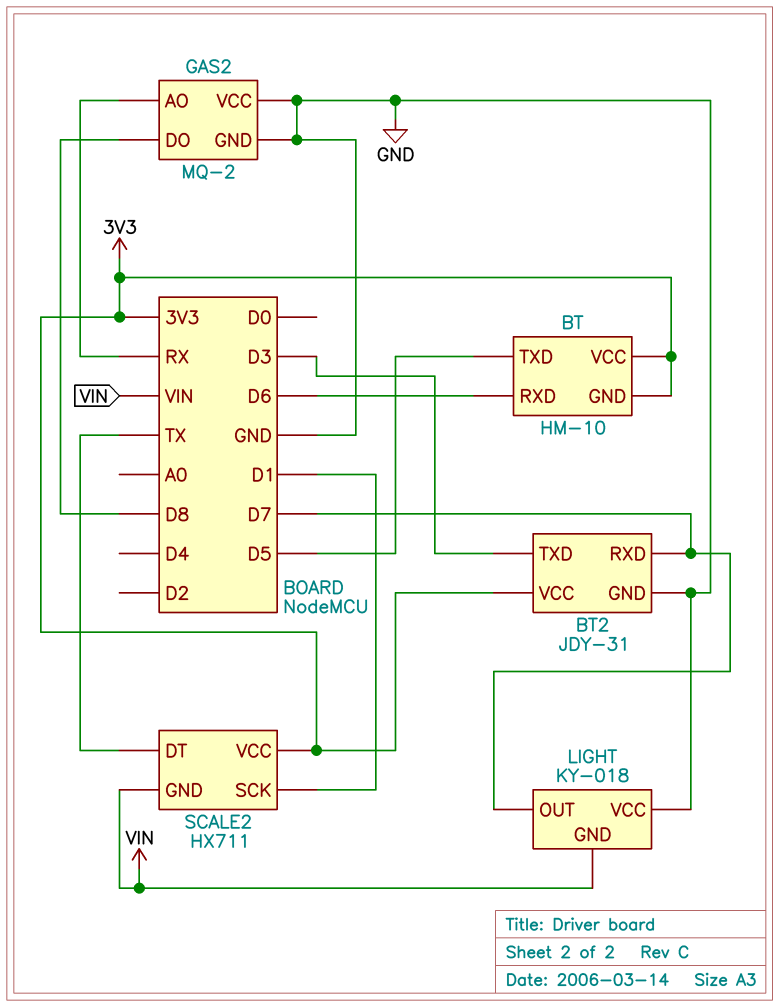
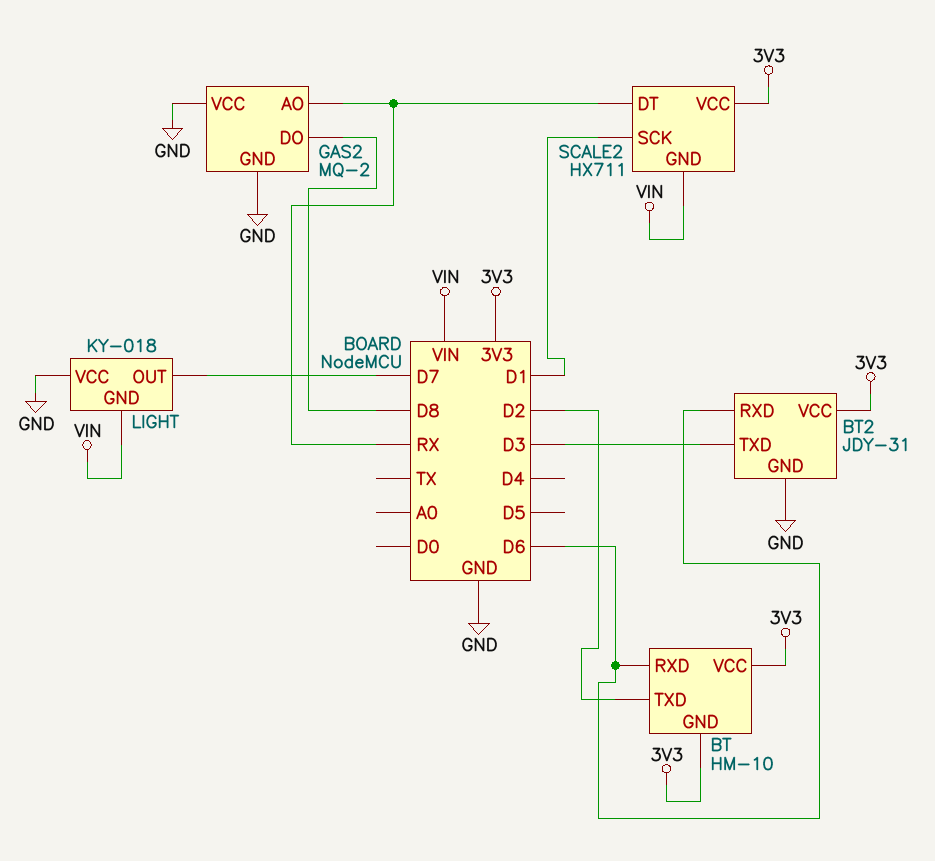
BT pin TXD: D5 -> D2
BT2 pin RXD: D7 -> D6
SCALE2 pin DT: TX -> RX

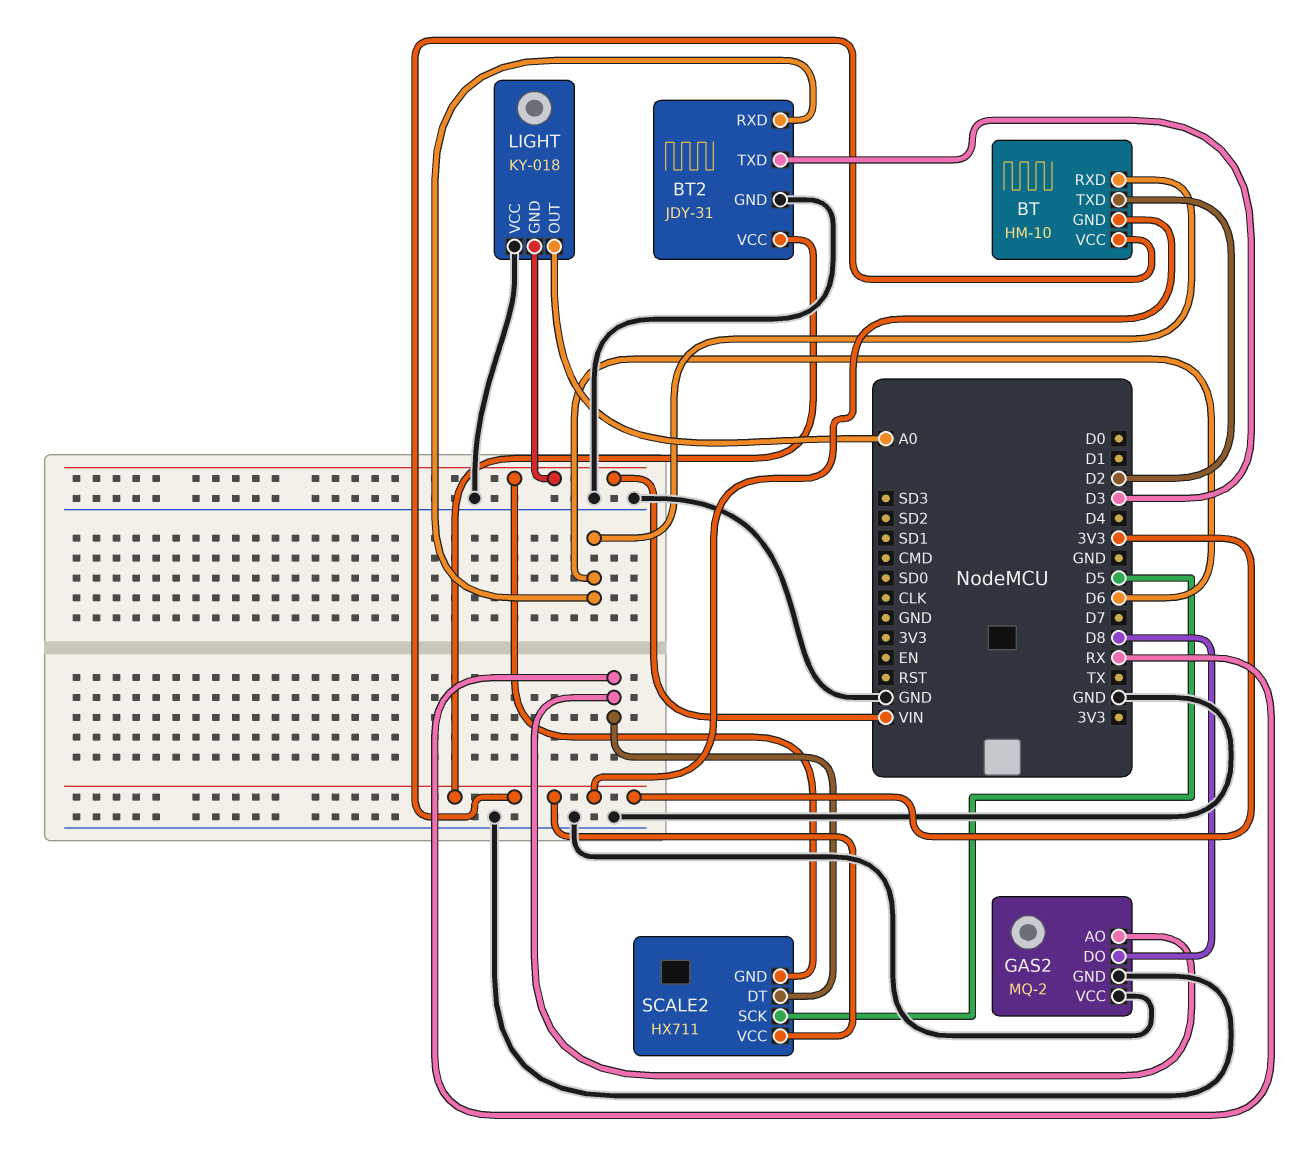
LIGHT pin OUT: D7 -> A0
SCALE2 pin SCK: D1 -> D5

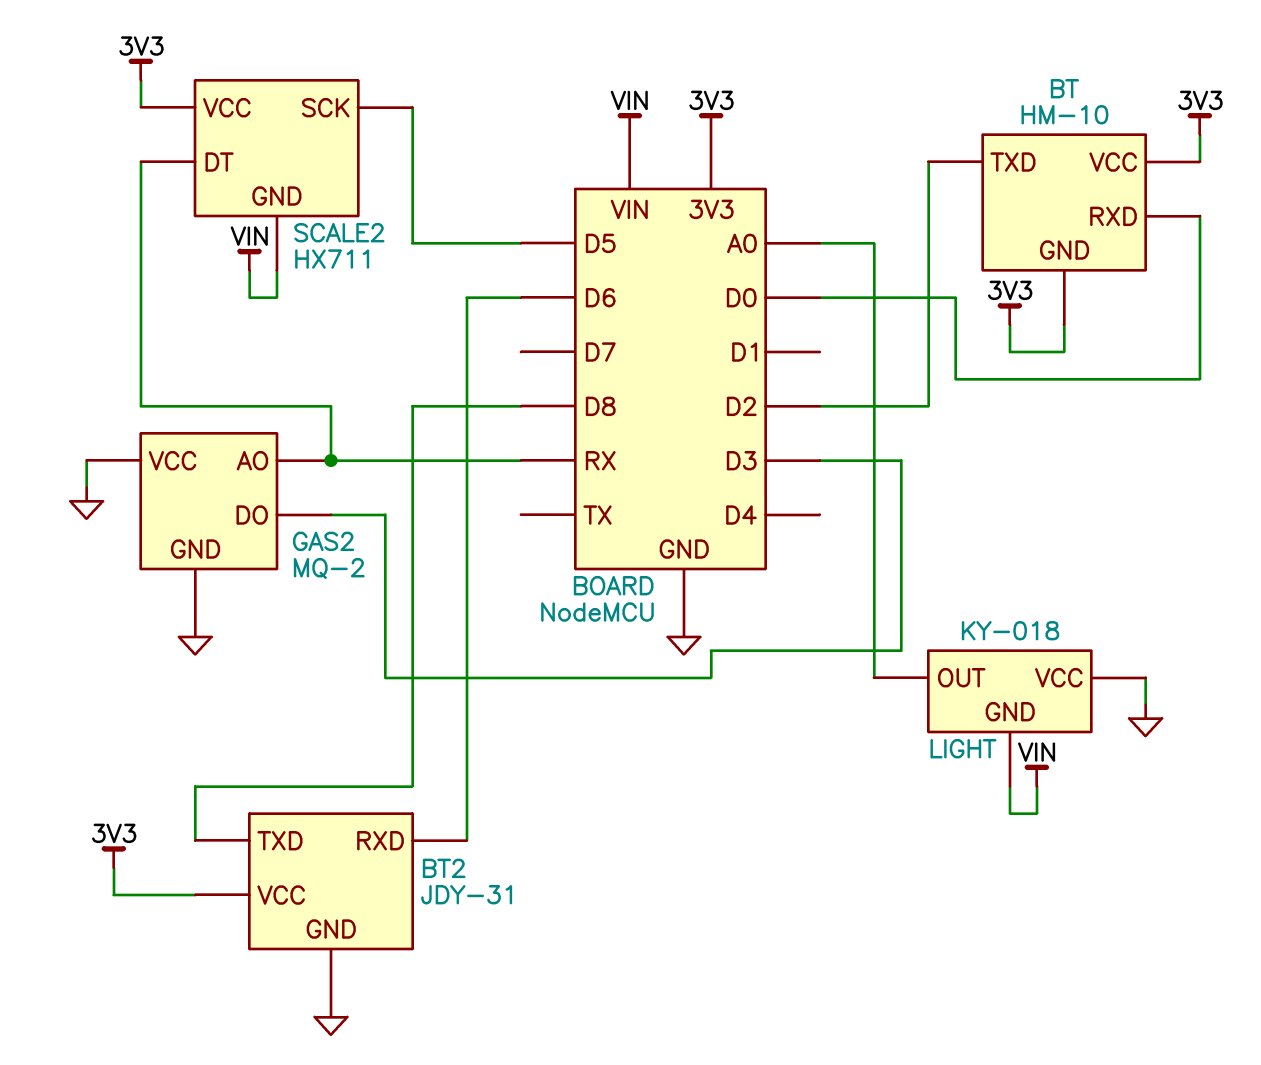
BT pin RXD: D6 -> D0
BT2 pin TXD: D3 -> D8
GAS2 pin DO: D8 -> D3

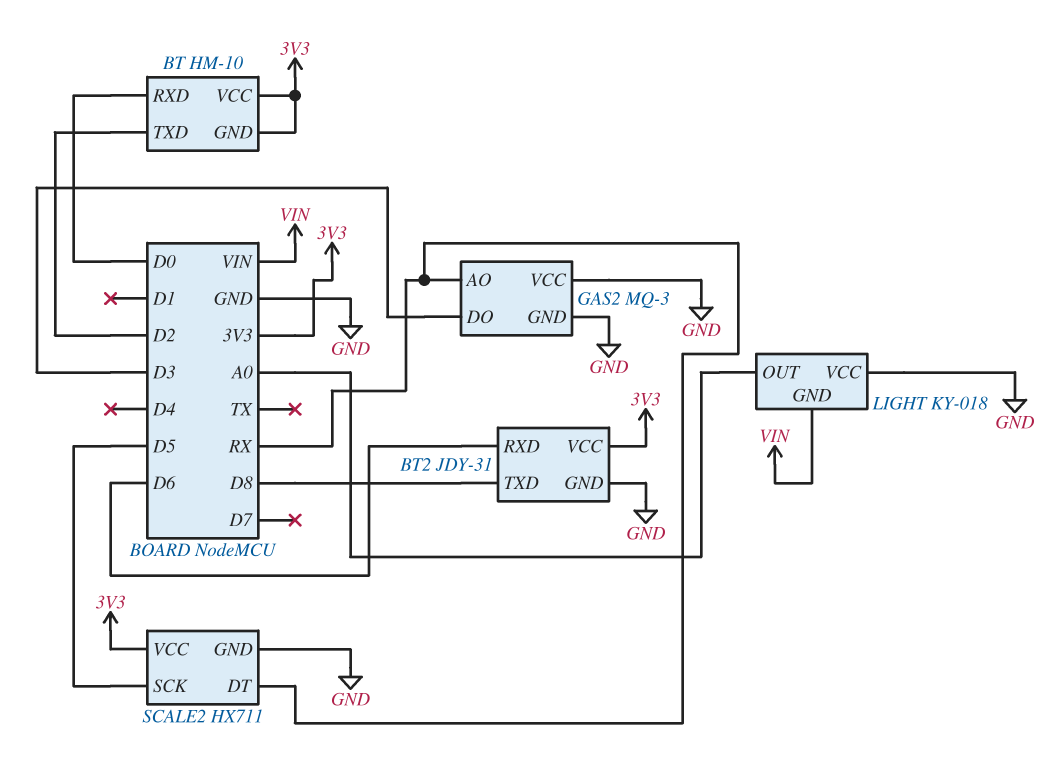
GAS2: MQ-2 -> MQ-3
SCALE2 pin GND: VIN -> GND

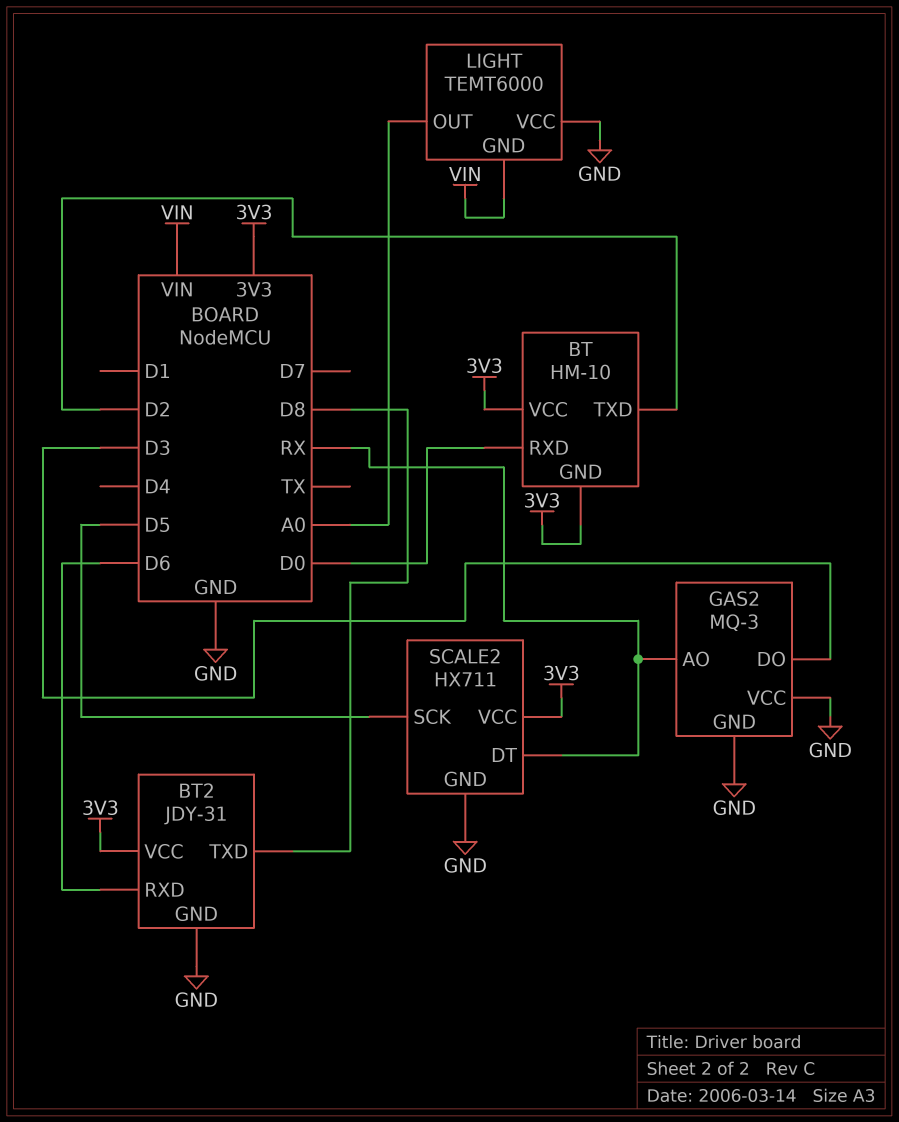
LIGHT: KY-018 -> TEMT6000

